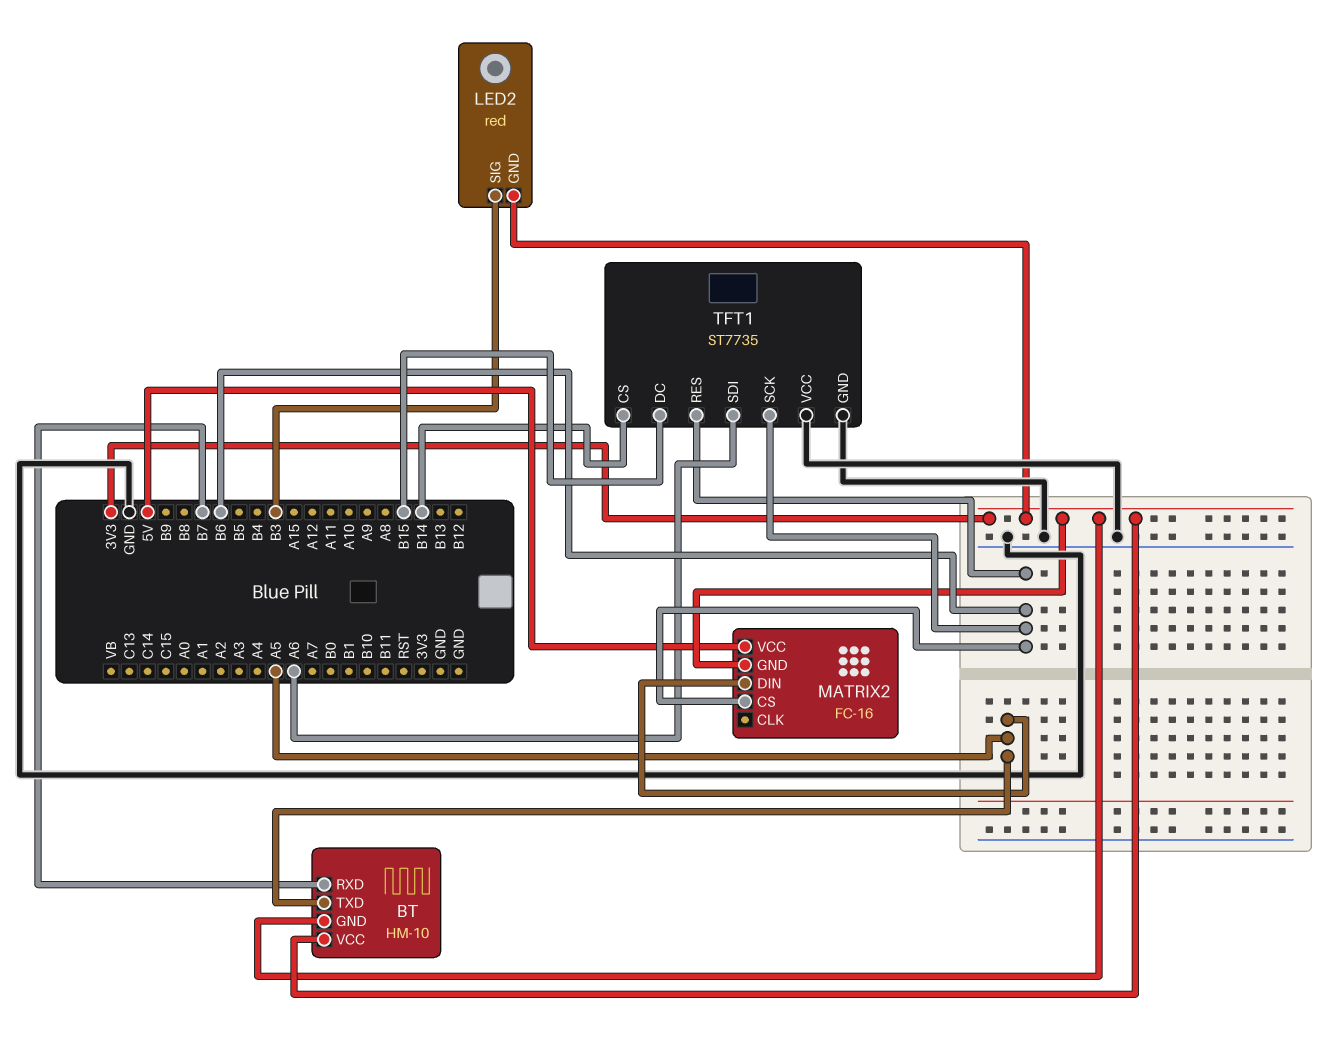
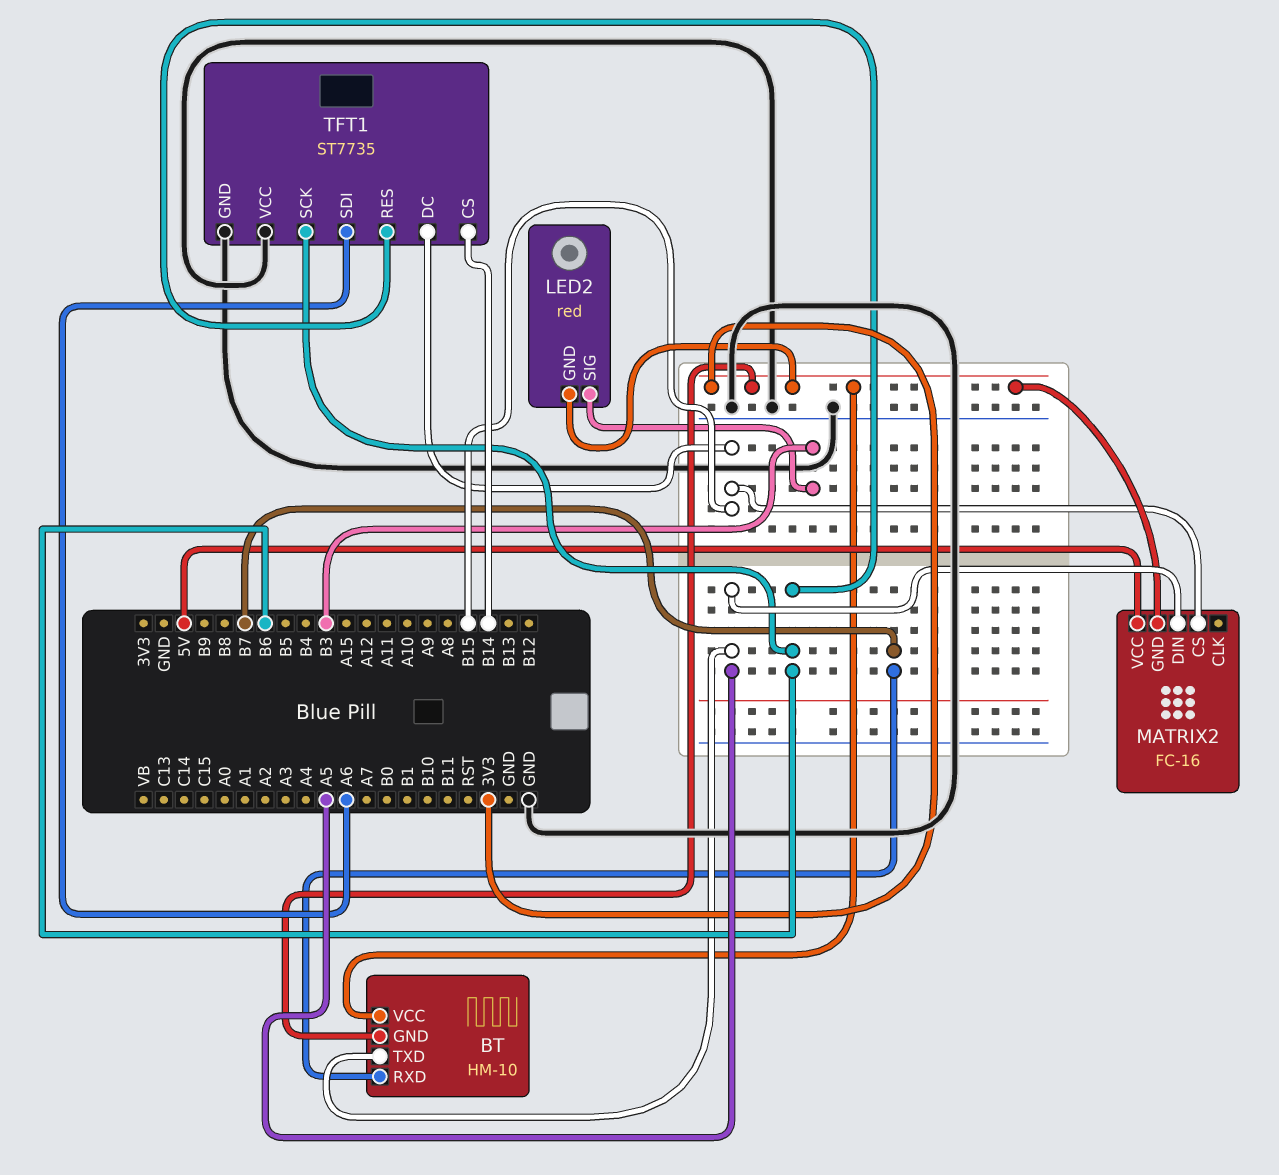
MATRIX2 pin CS: B6 -> B15

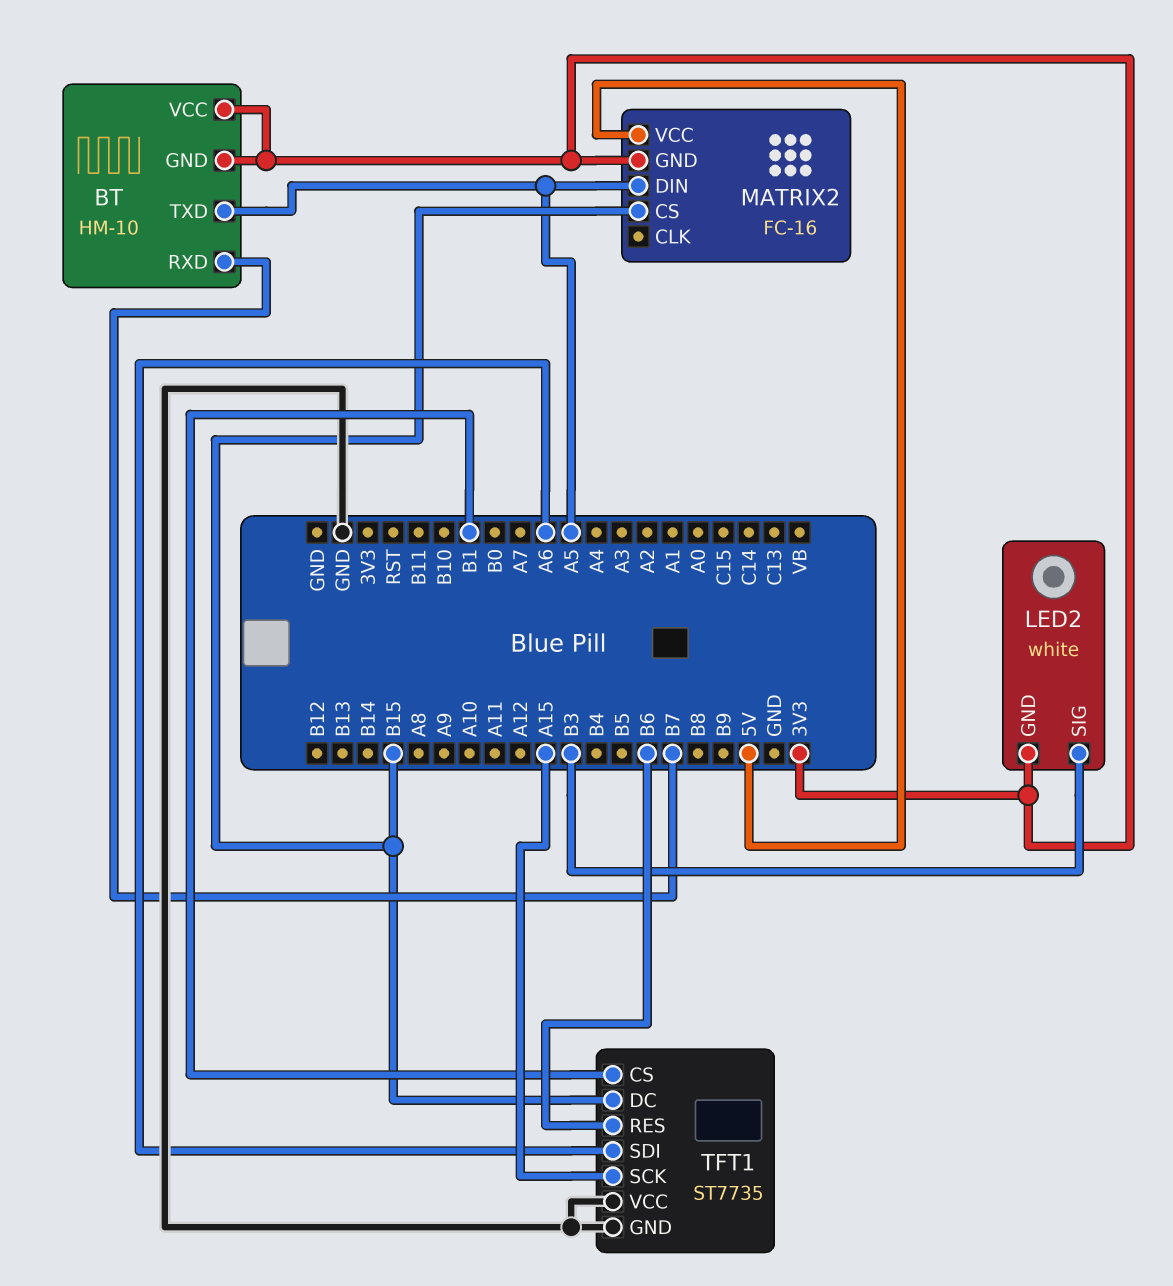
LED2: red -> white
TFT1 pin CS: B14 -> B1
TFT1 pin SCK: B6 -> A15

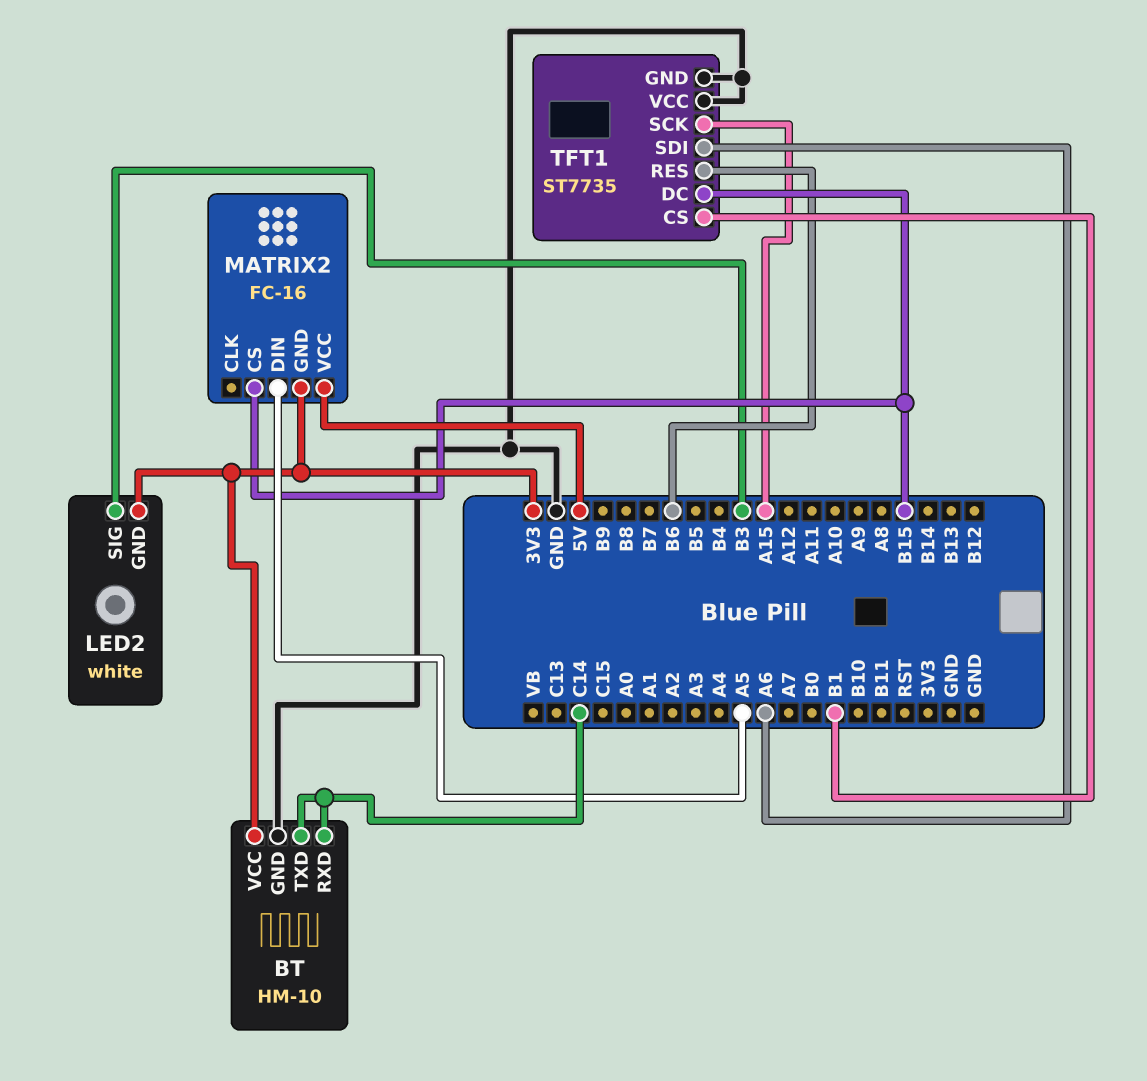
BT pin GND: 3V3 -> GND
BT pin RXD: B7 -> C14
BT pin TXD: A5 -> C14

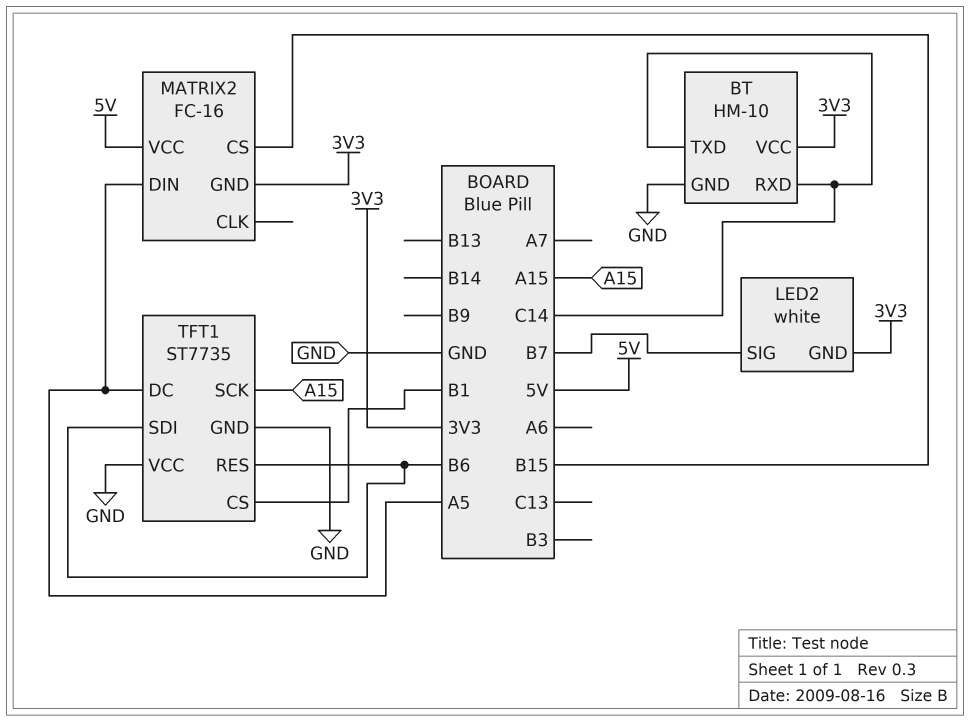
LED2 pin SIG: B3 -> B7
TFT1 pin DC: B15 -> A5
TFT1 pin SDI: A6 -> B6

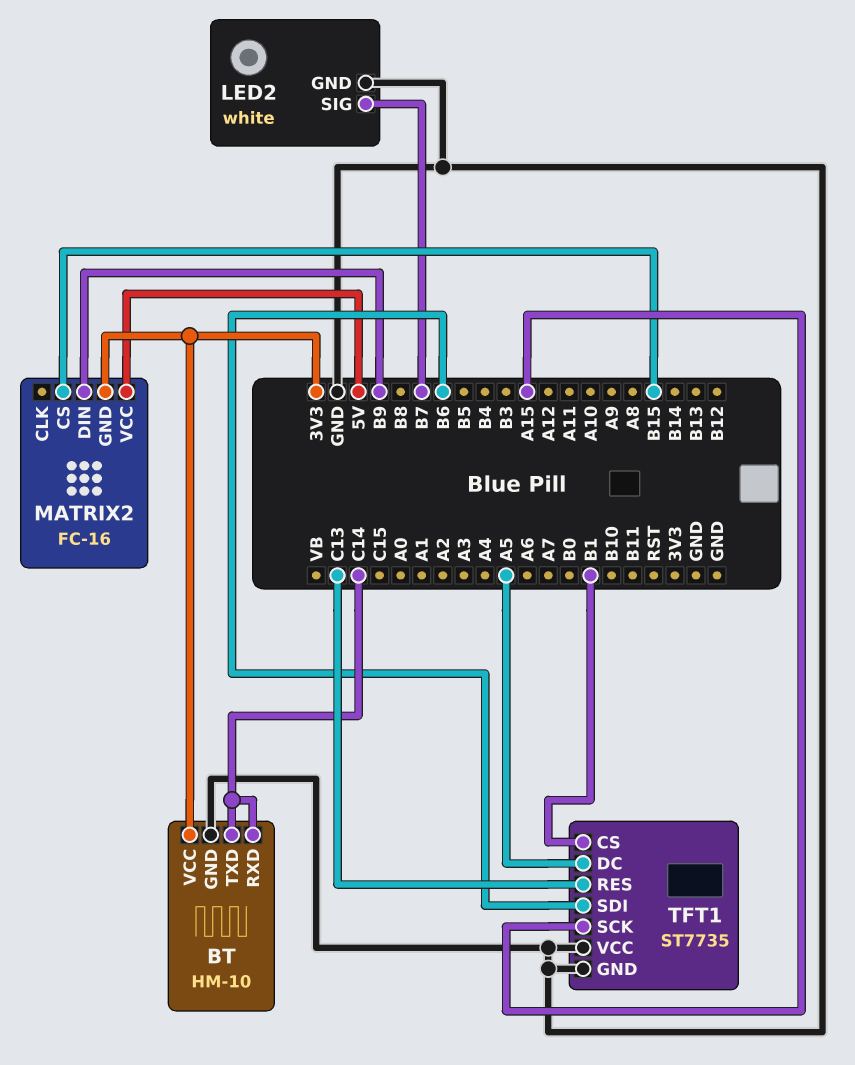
LED2 pin GND: 3V3 -> GND
MATRIX2 pin DIN: A5 -> B9
TFT1 pin RES: B6 -> C13

